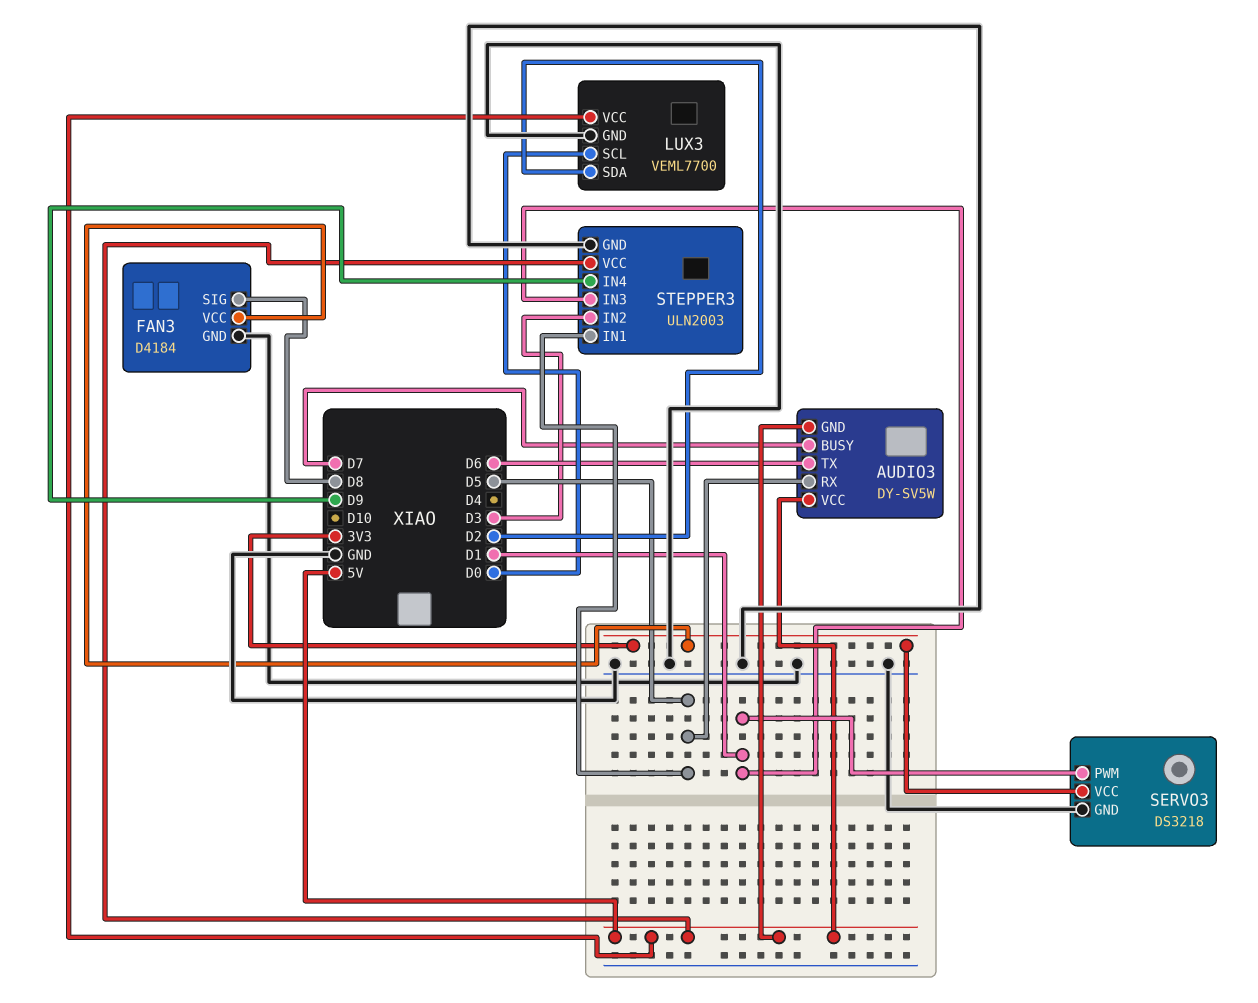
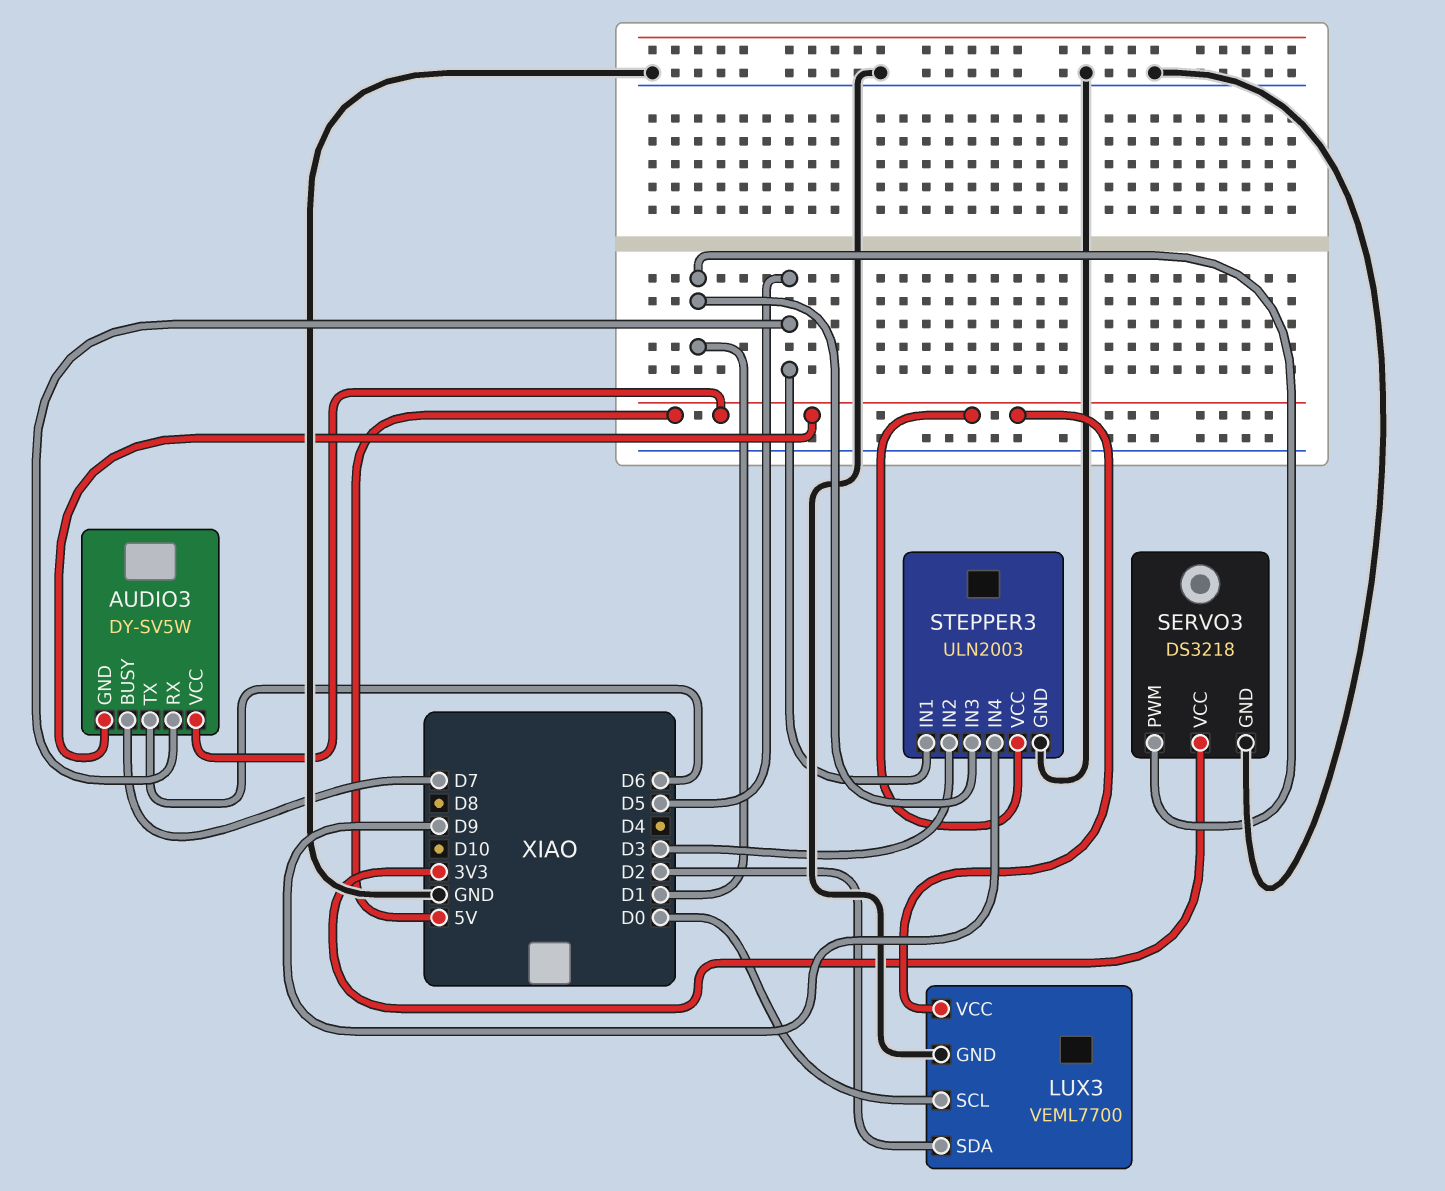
FAN3: D4184 -> none
FAN3 pin GND: GND -> none
FAN3 pin SIG: D8 -> none
FAN3 pin VCC: 3V3 -> none

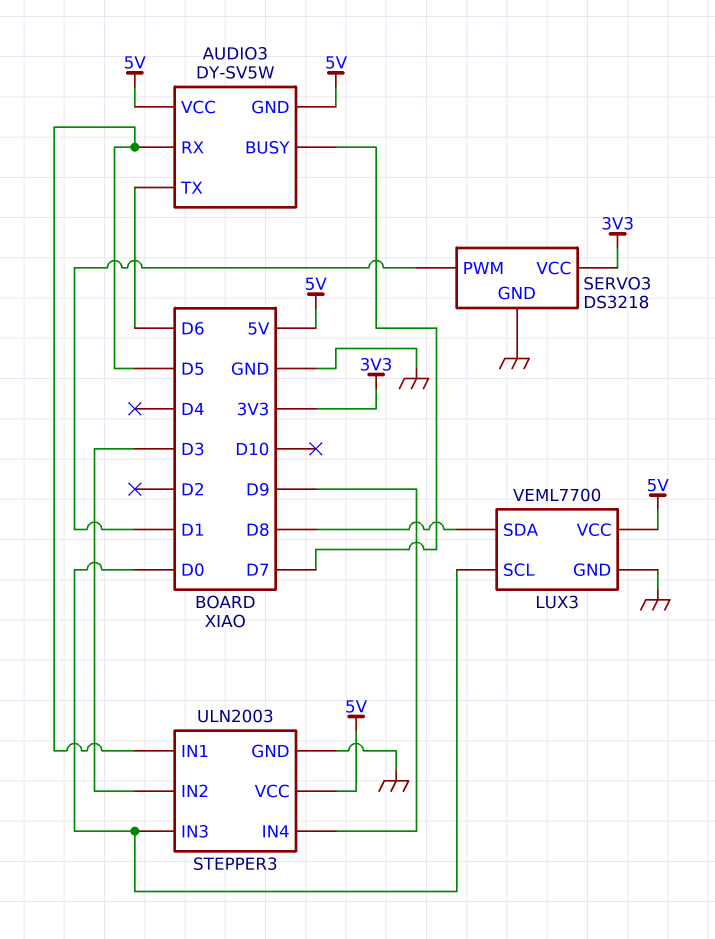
LUX3 pin SDA: D2 -> D8
STEPPER3 pin IN3: D1 -> D0

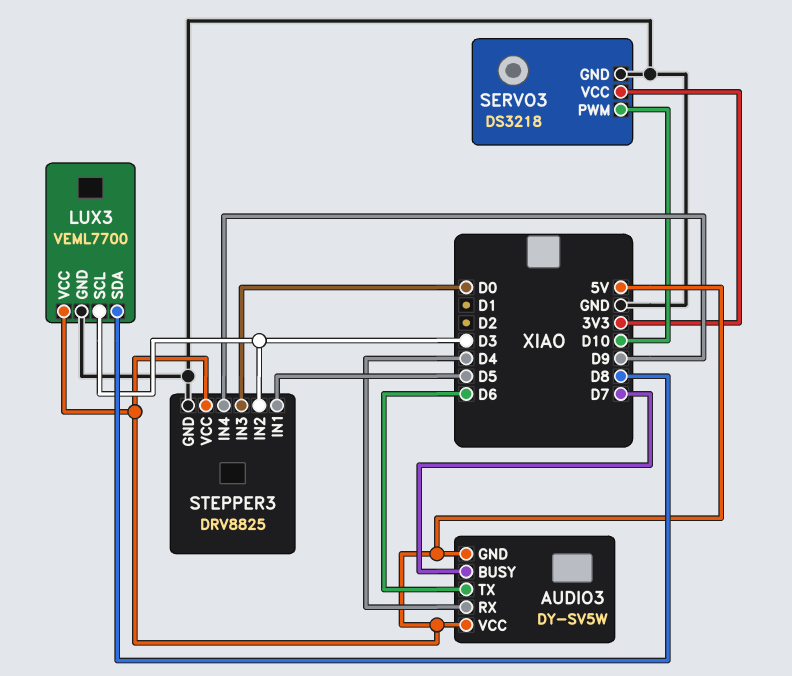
AUDIO3 pin RX: D5 -> D4
LUX3 pin SCL: D0 -> D3
SERVO3 pin PWM: D1 -> D10
STEPPER3: ULN2003 -> DRV8825

